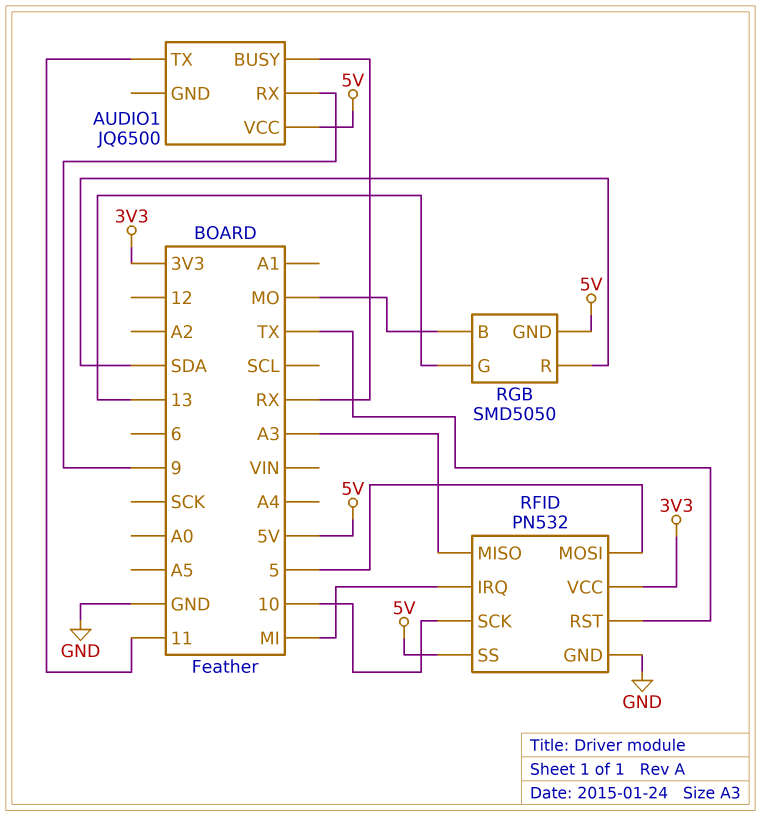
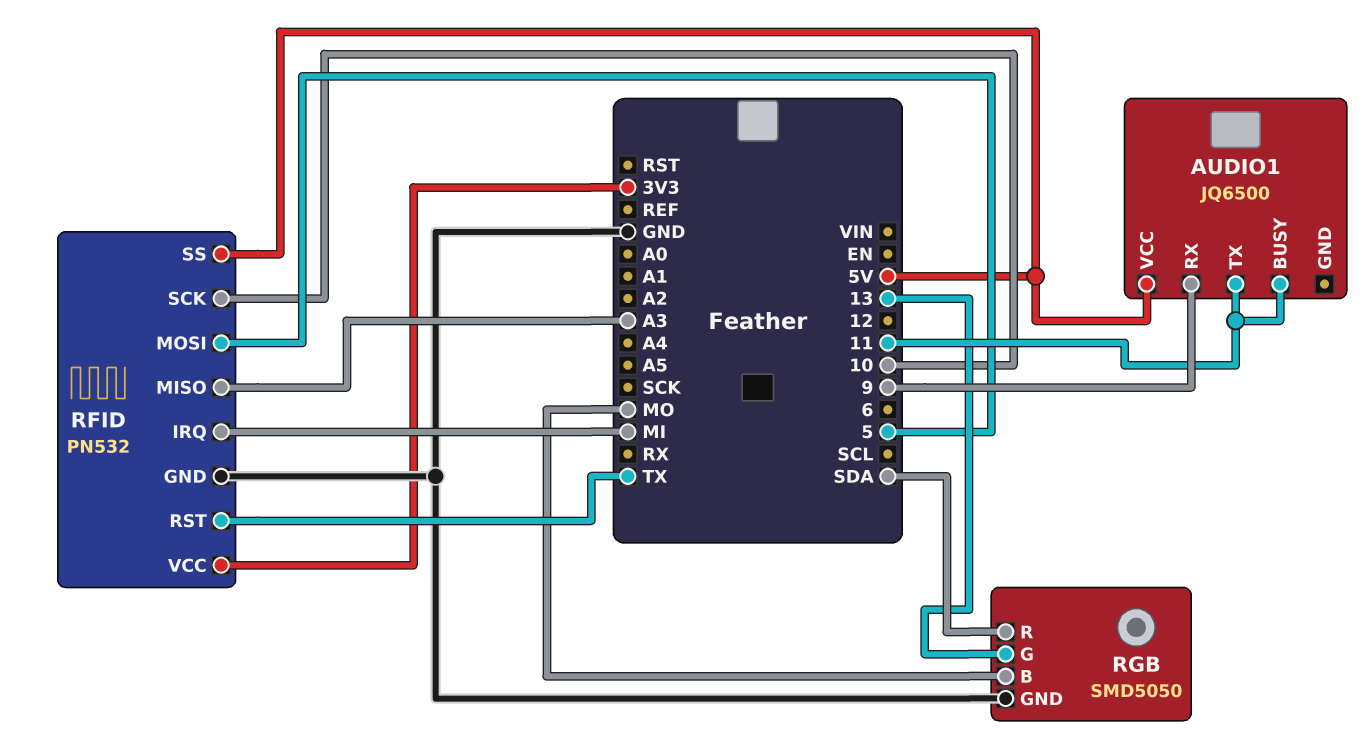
AUDIO1 pin BUSY: RX -> 11
RGB pin GND: 5V -> GND

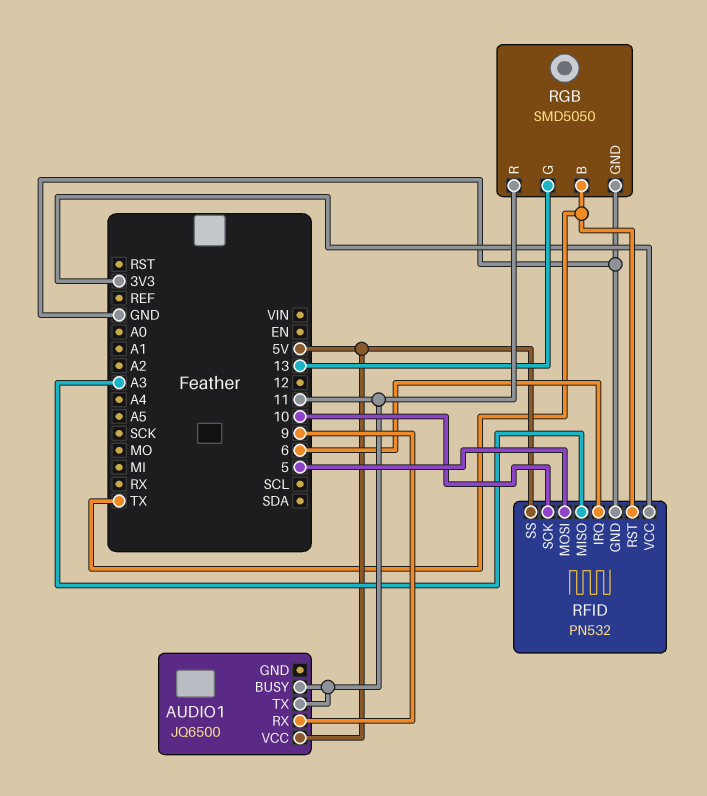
RFID pin IRQ: MI -> 6
RGB pin B: MO -> TX
RGB pin R: SDA -> 11

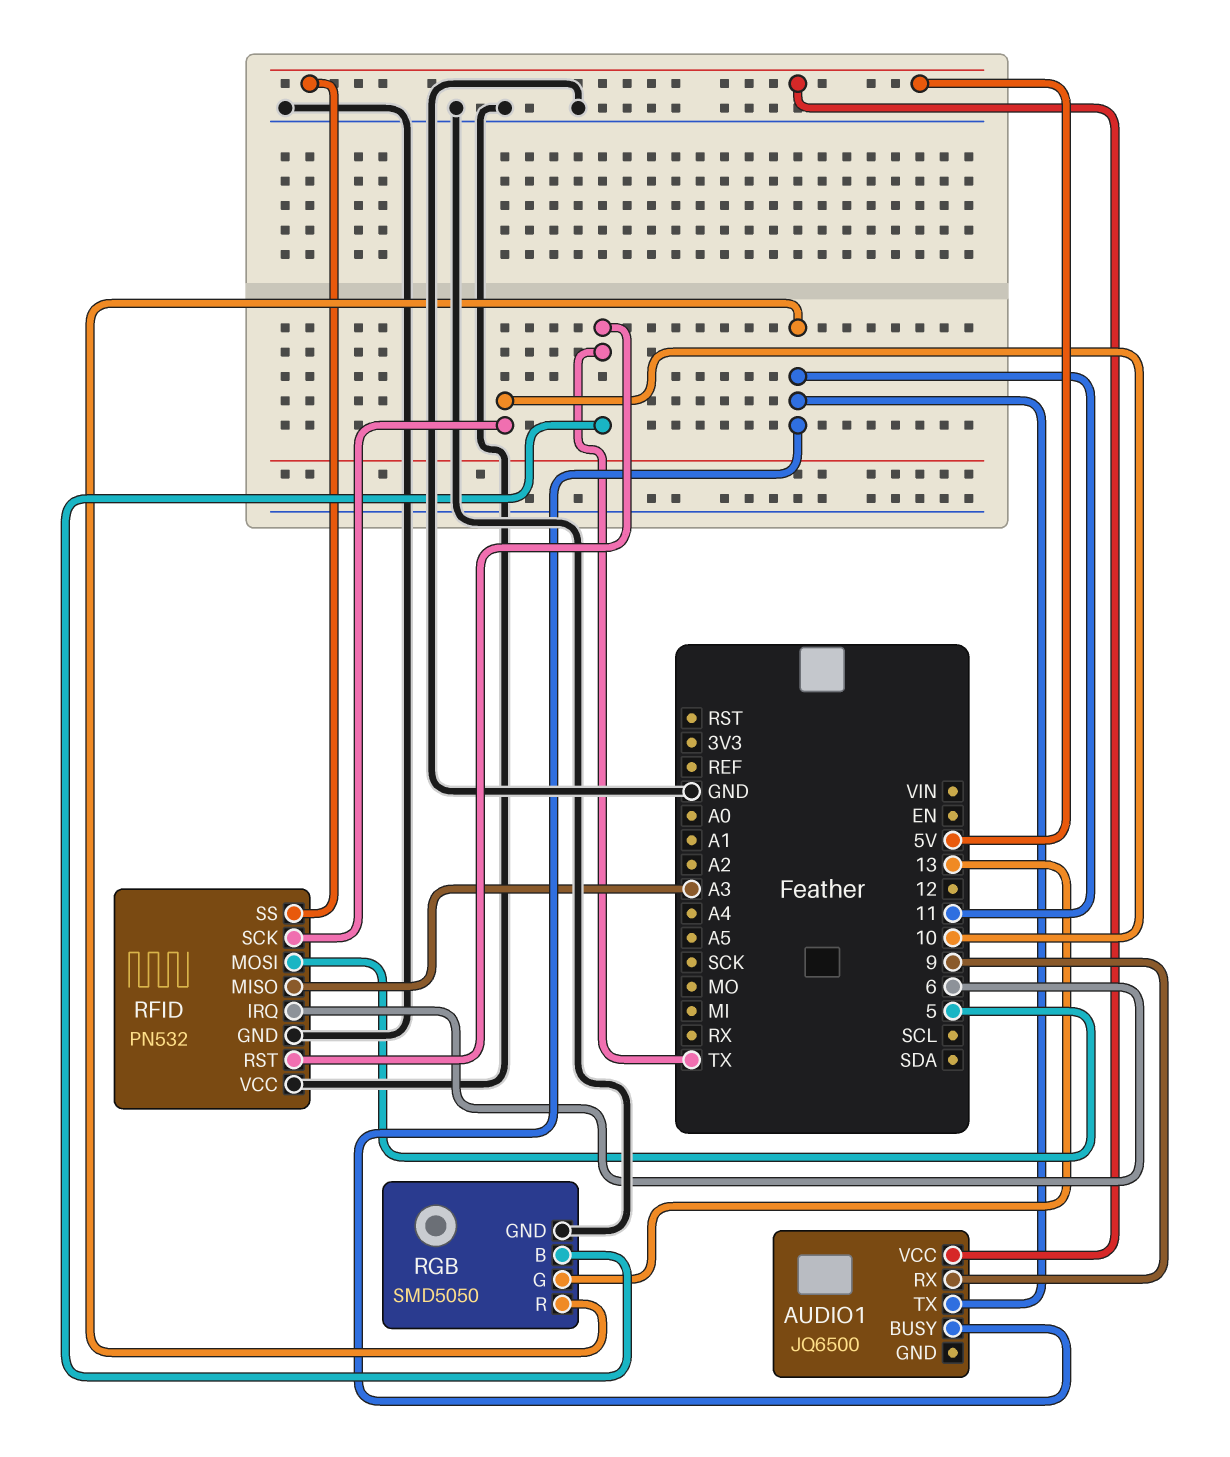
RFID pin VCC: 3V3 -> GND

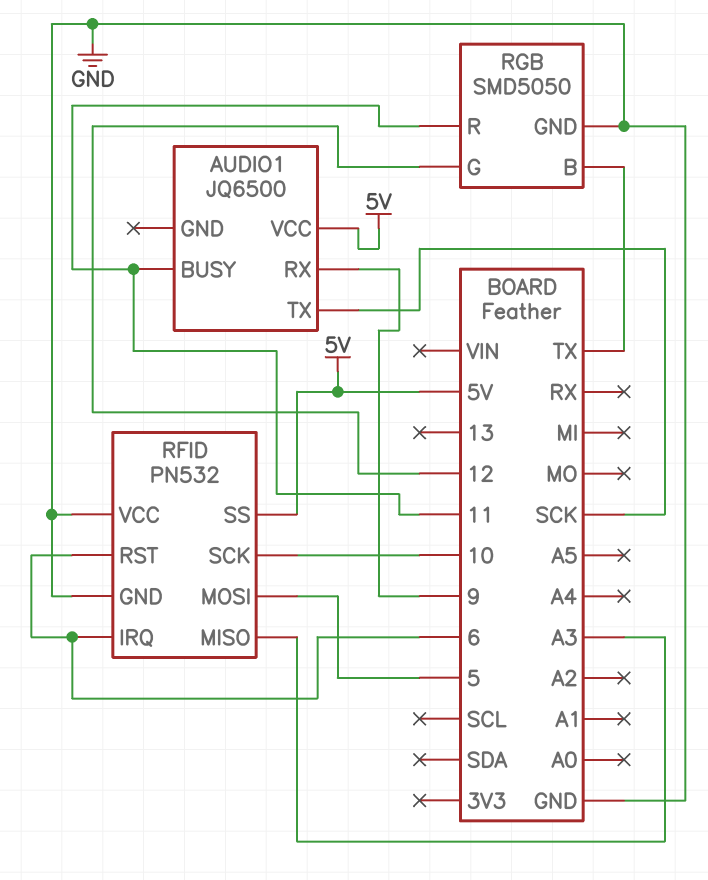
AUDIO1 pin TX: 11 -> SCK
RFID pin RST: TX -> 6
RGB pin G: 13 -> 12

